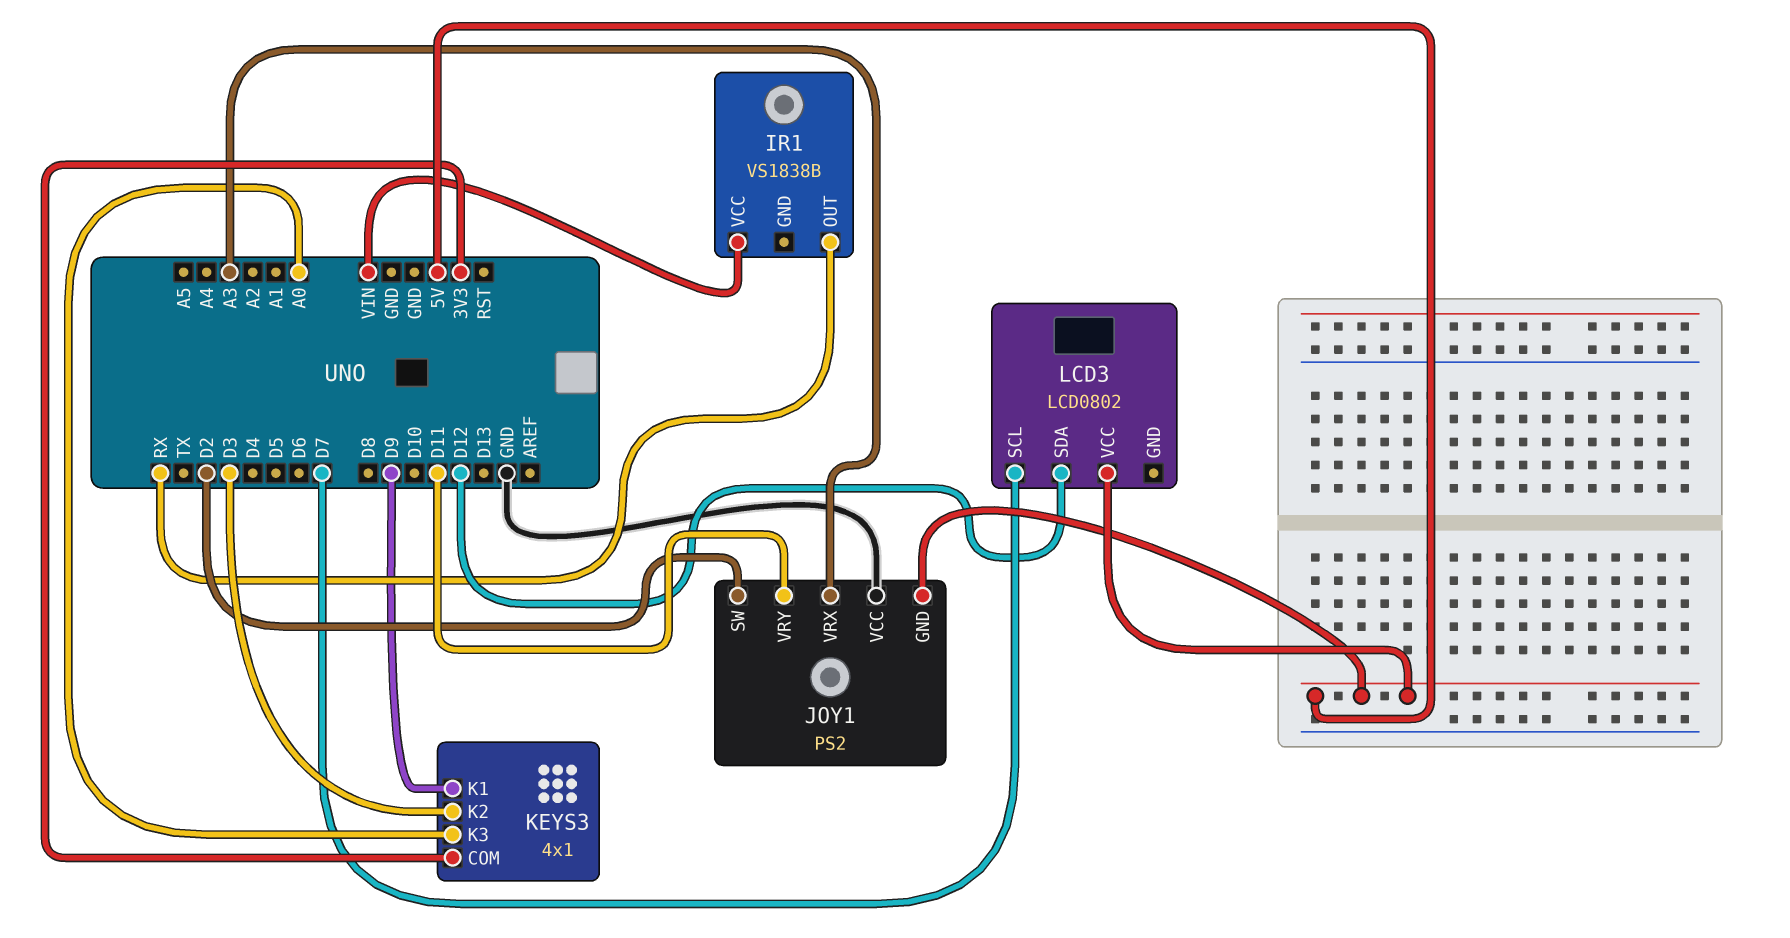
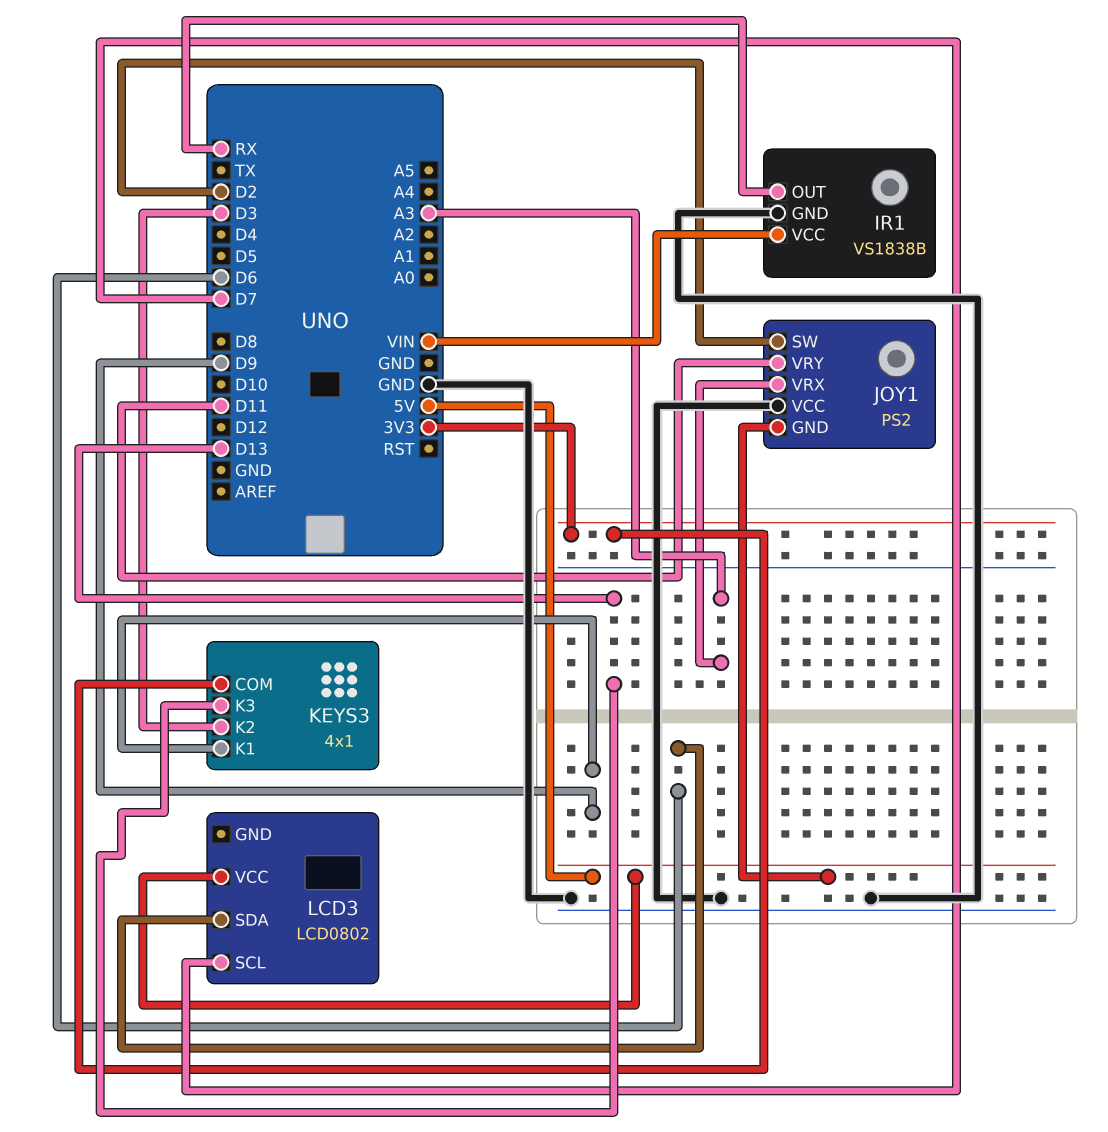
IR1 pin GND: none -> GND
KEYS3 pin K3: A0 -> D13
LCD3 pin SDA: D12 -> D6

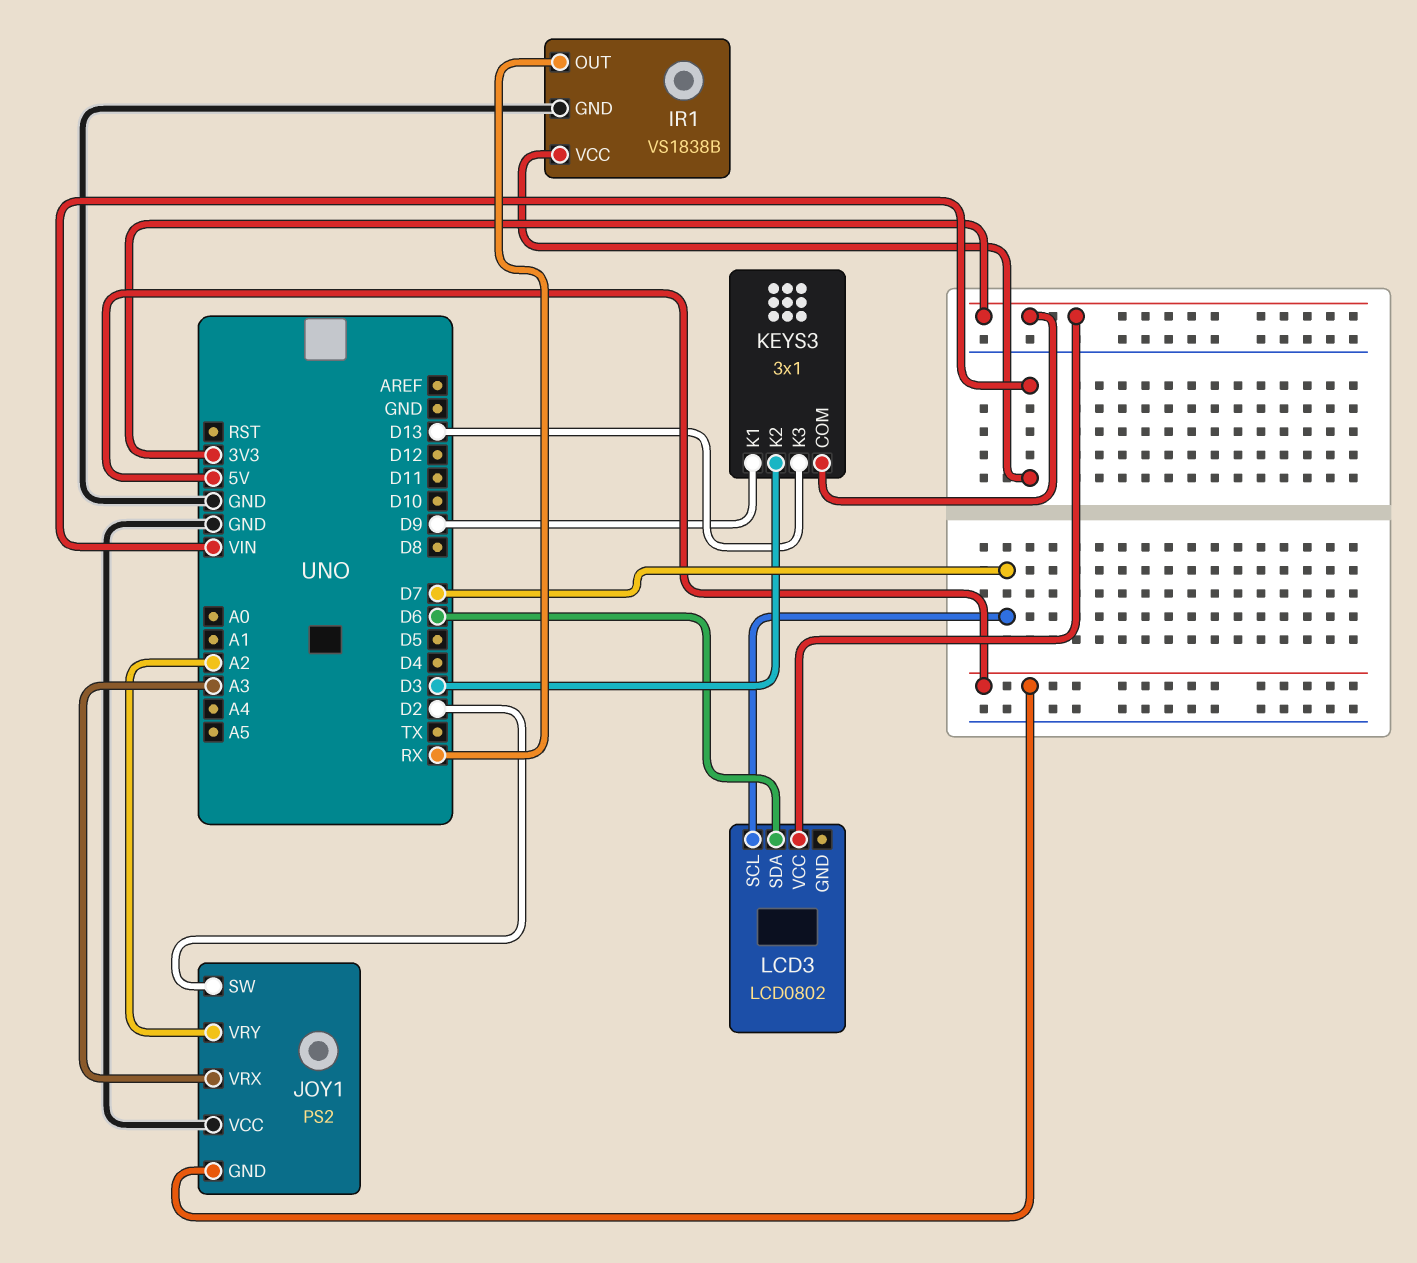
JOY1 pin VRY: D11 -> A2
KEYS3: 4x1 -> 3x1
LCD3 pin VCC: 5V -> 3V3

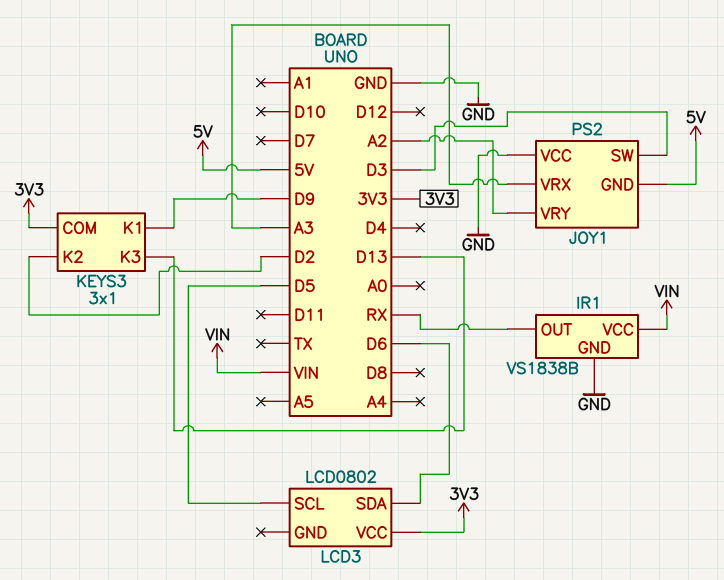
JOY1 pin SW: D2 -> D3
KEYS3 pin K2: D3 -> D2
LCD3 pin SCL: D7 -> D5

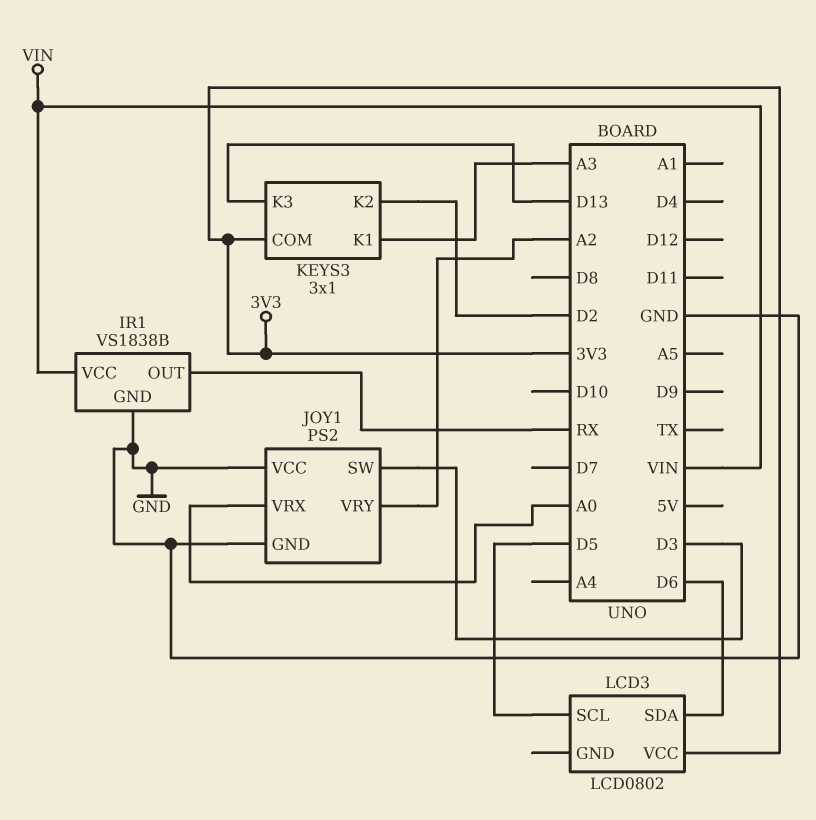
JOY1 pin GND: 5V -> GND
JOY1 pin VRX: A3 -> A0
KEYS3 pin K1: D9 -> A3

